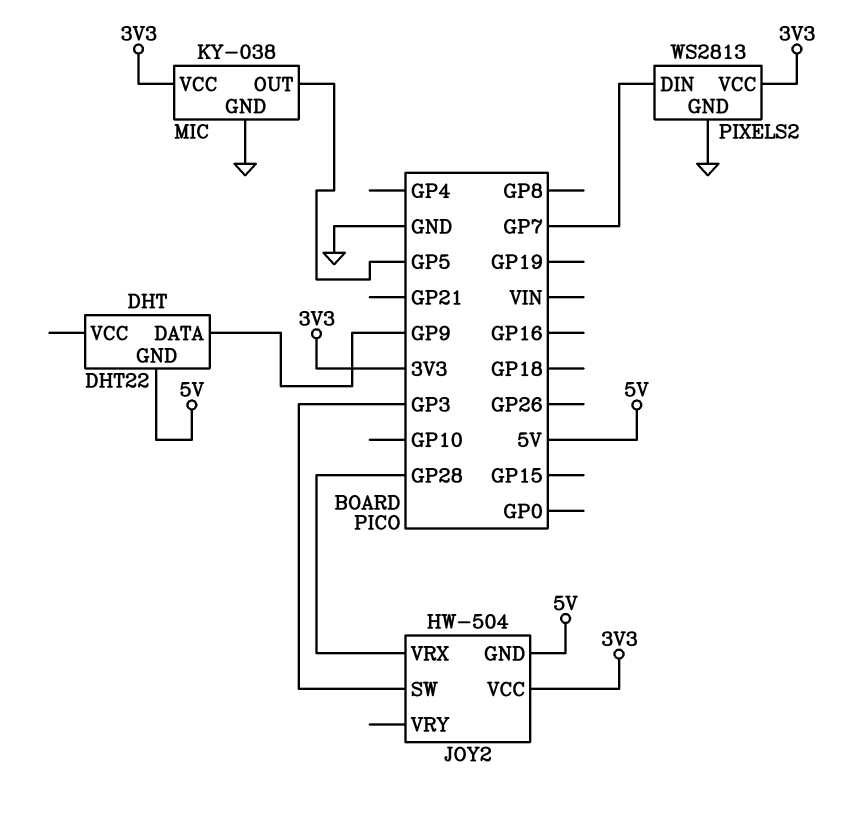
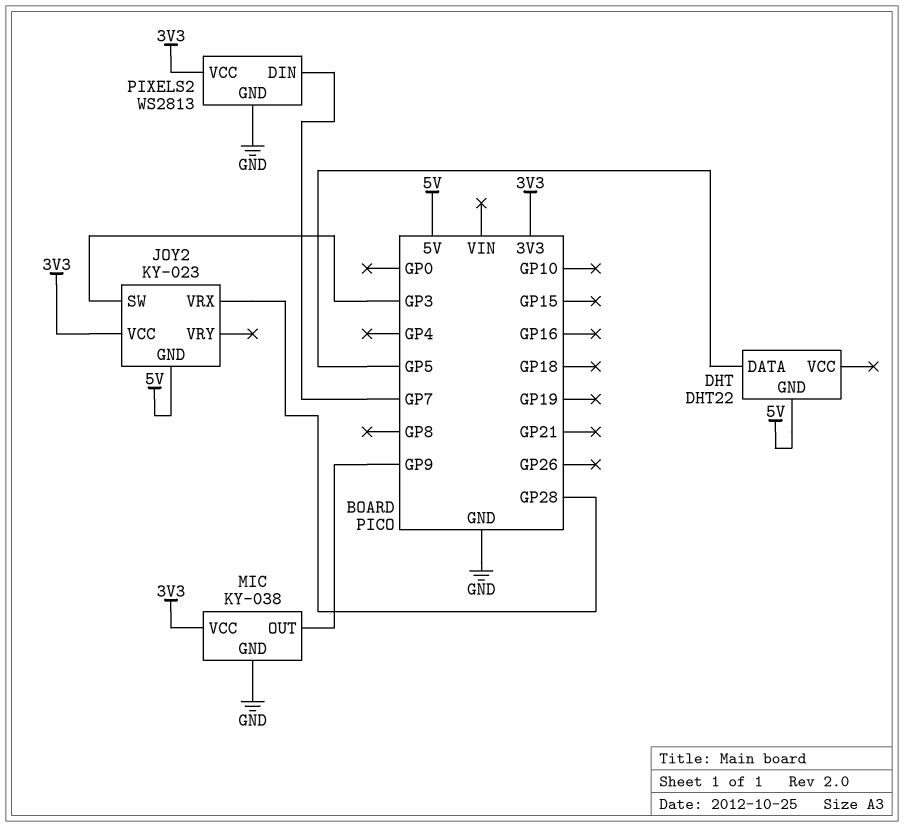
DHT pin DATA: GP9 -> GP5
JOY2: HW-504 -> KY-023
MIC pin OUT: GP5 -> GP9

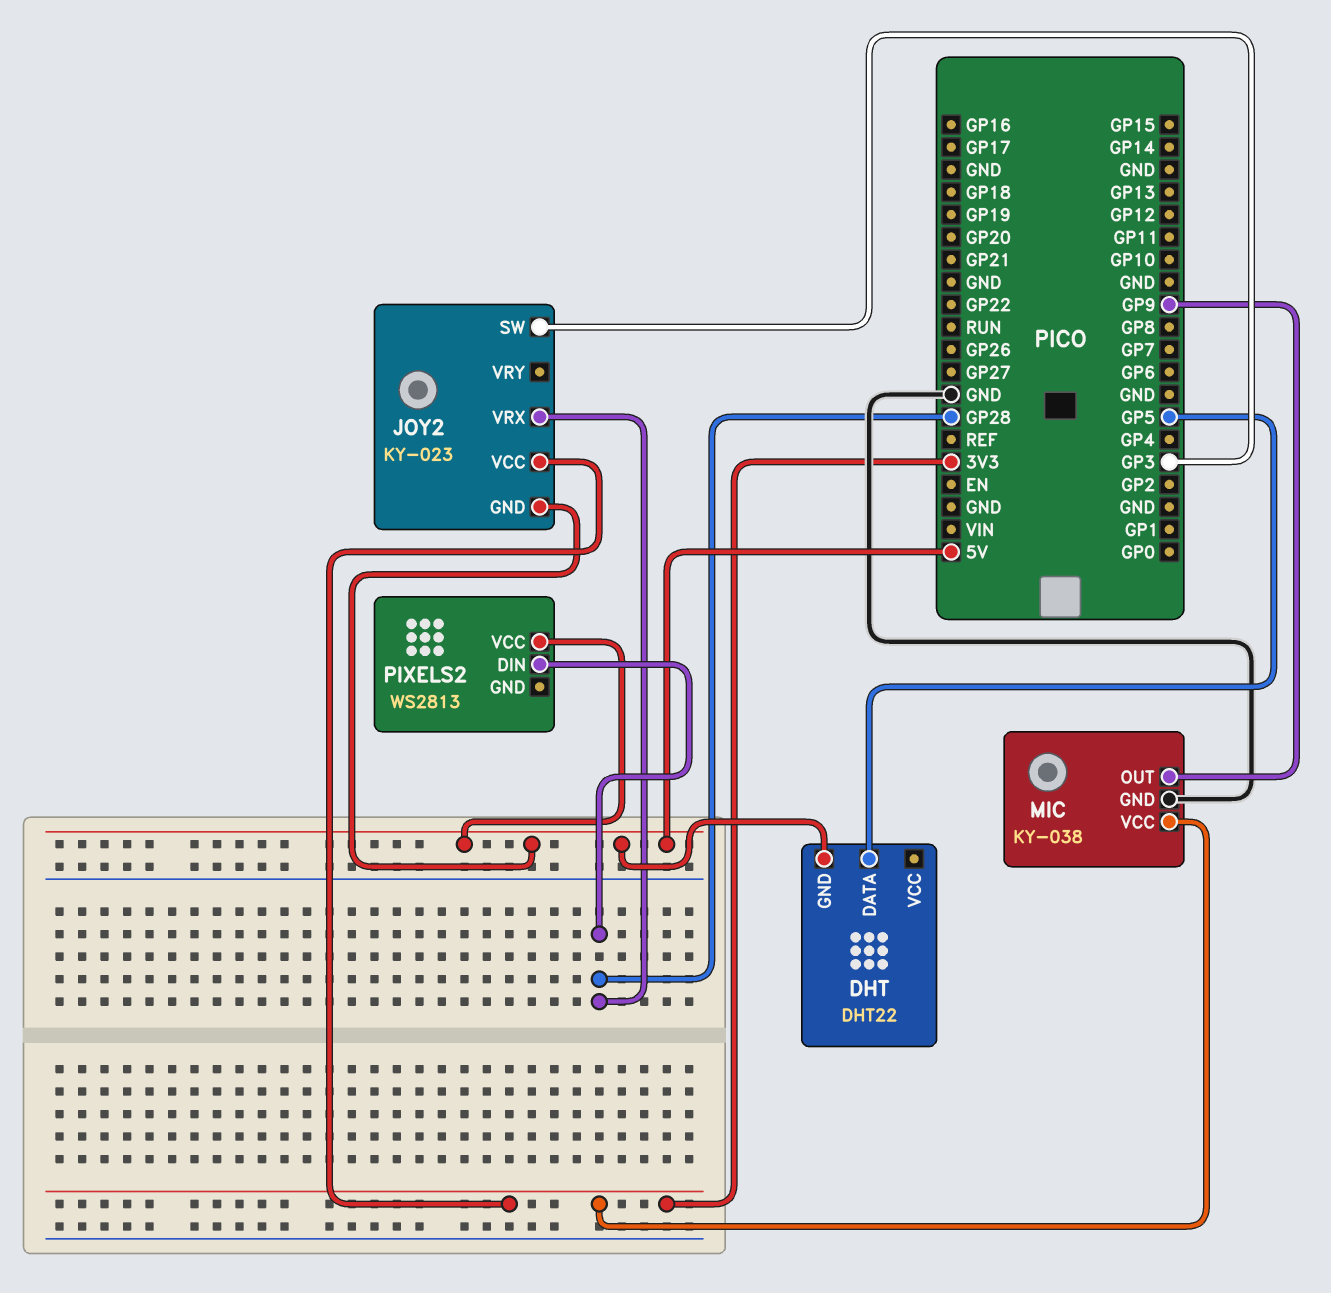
PIXELS2 pin DIN: GP7 -> GP28
PIXELS2 pin GND: GND -> none
PIXELS2 pin VCC: 3V3 -> 5V

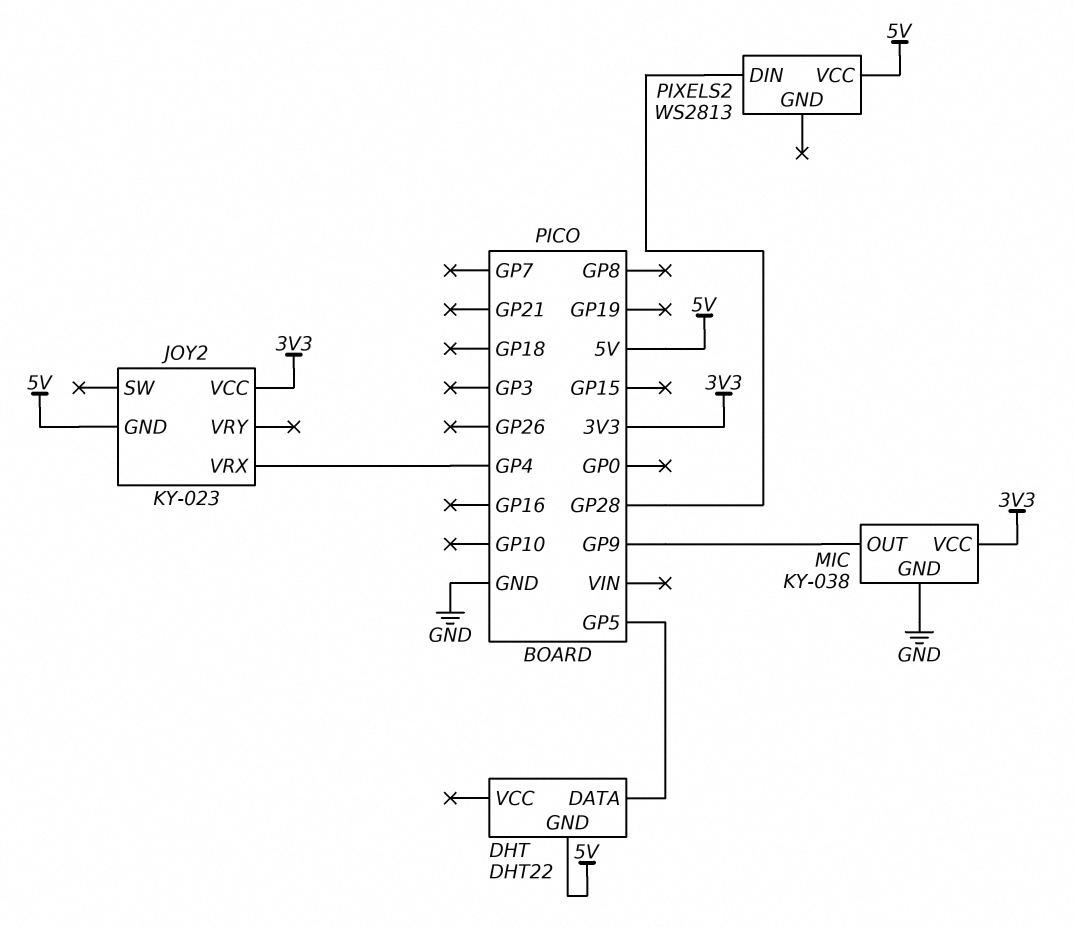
JOY2 pin SW: GP3 -> none
JOY2 pin VRX: GP28 -> GP4

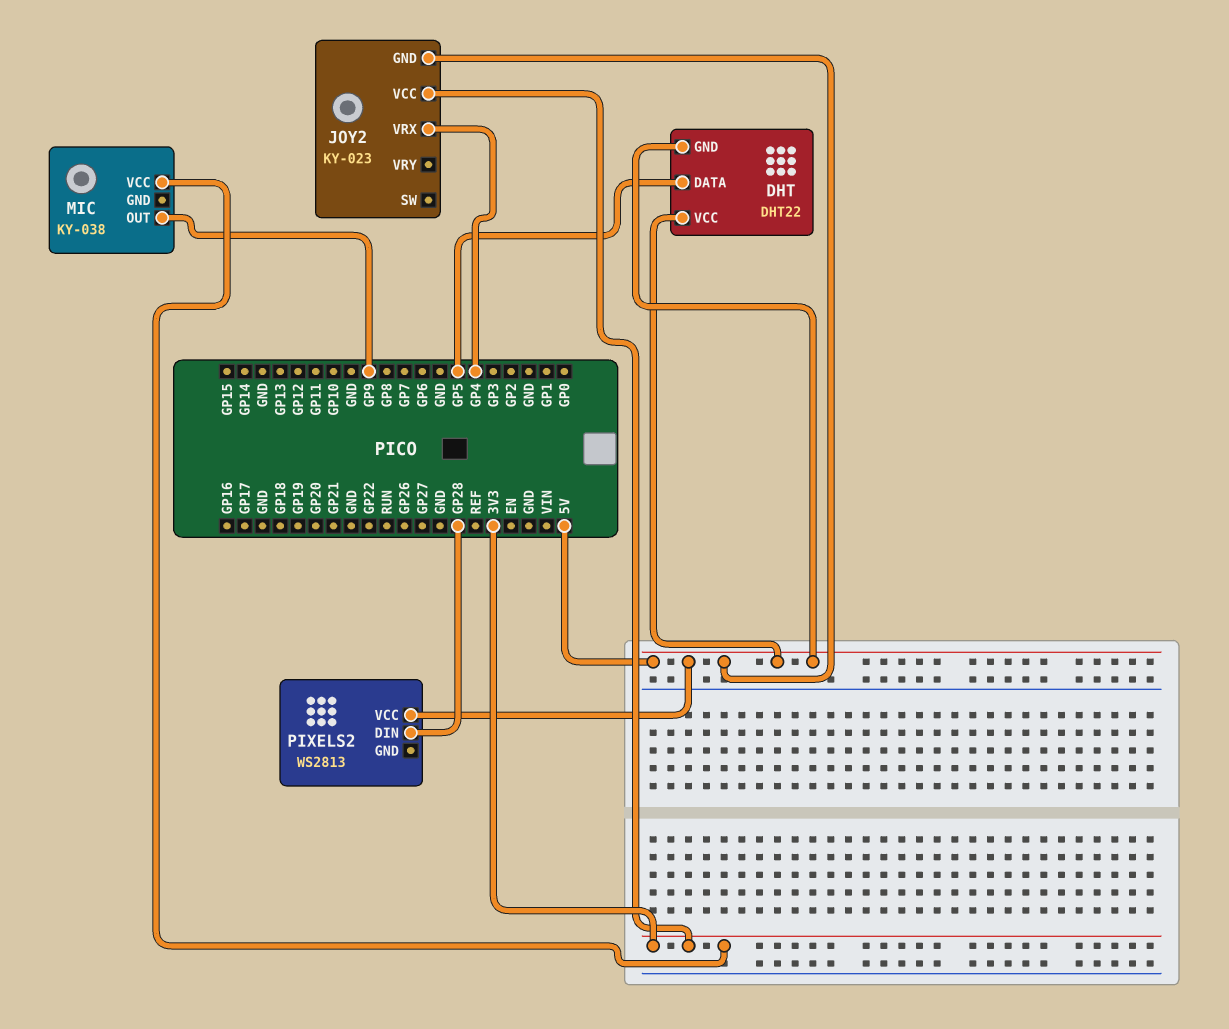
DHT pin VCC: none -> 5V
MIC pin GND: GND -> none

